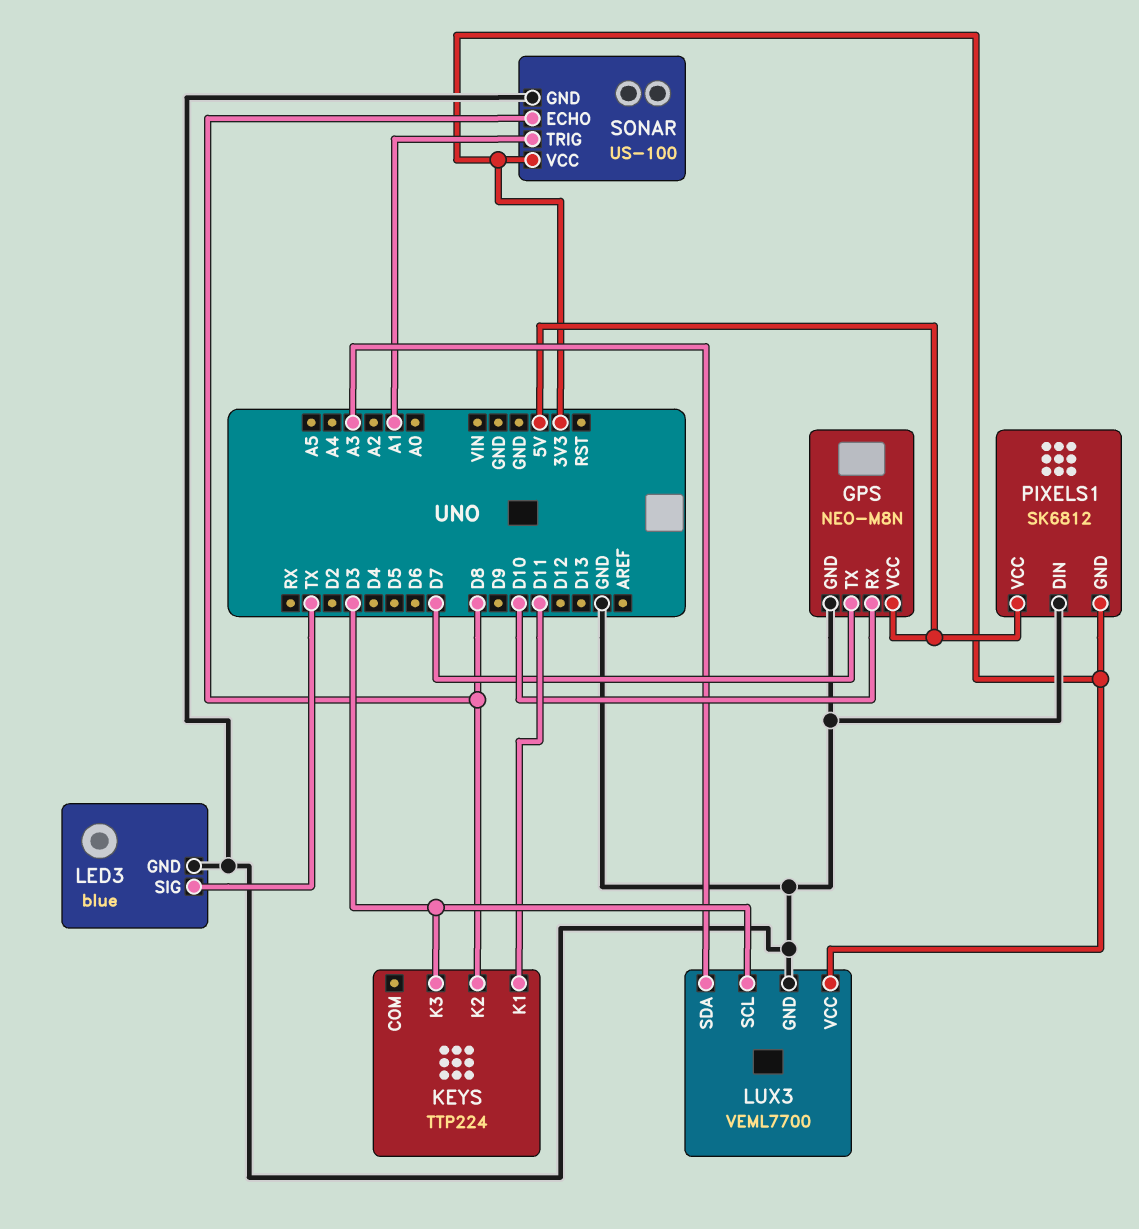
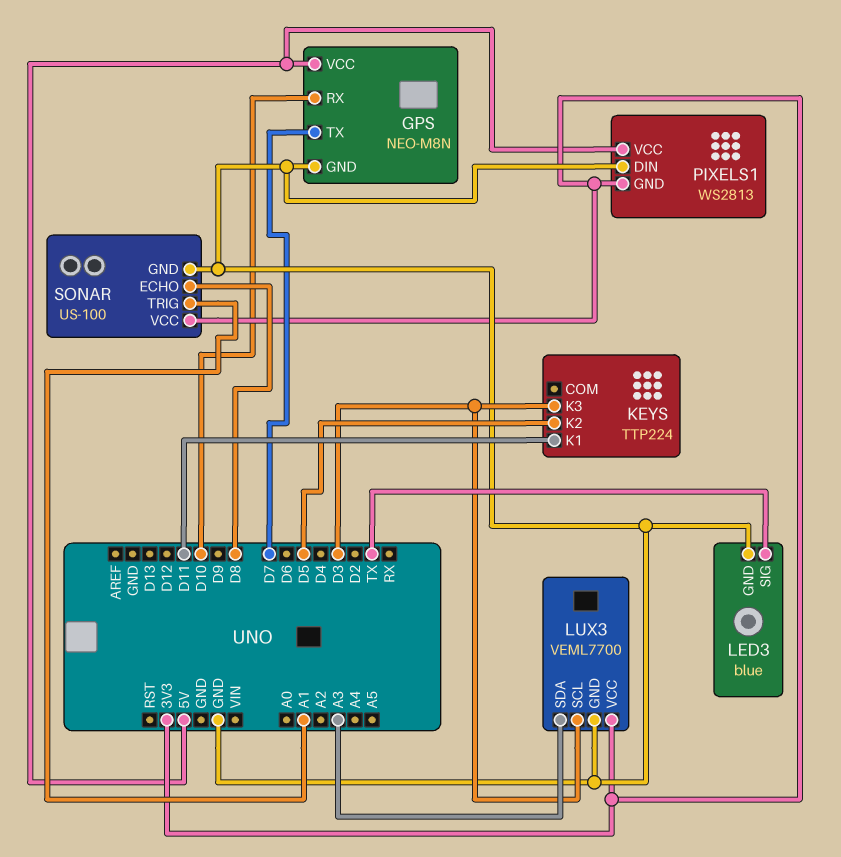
KEYS pin K2: D8 -> D5
PIXELS1: SK6812 -> WS2813

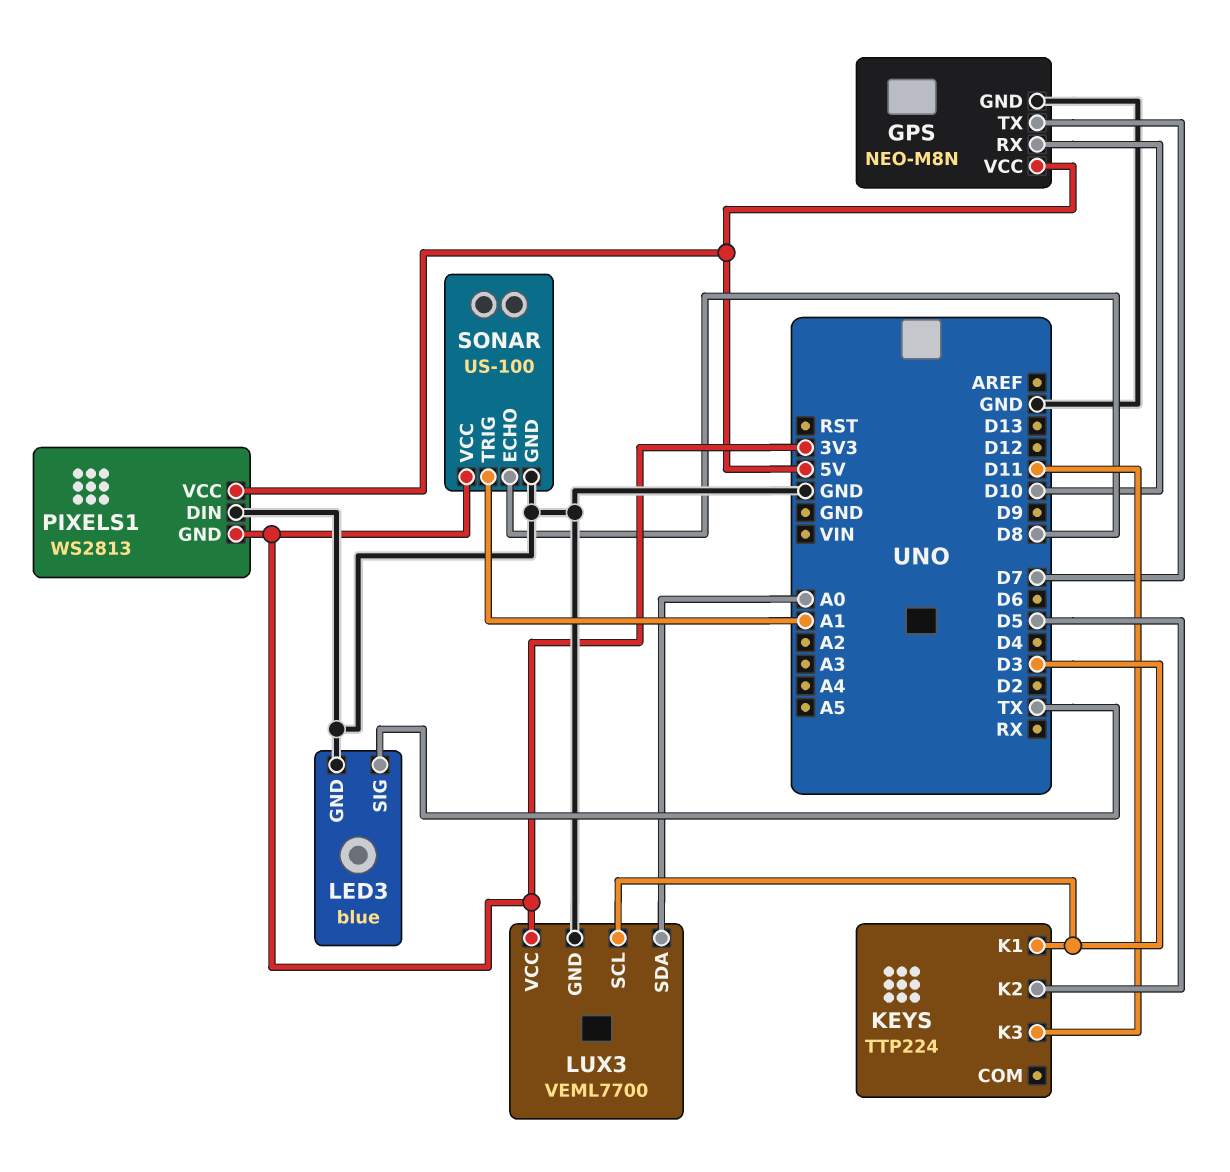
KEYS pin K1: D11 -> D3
KEYS pin K3: D3 -> D11
LUX3 pin SDA: A3 -> A0

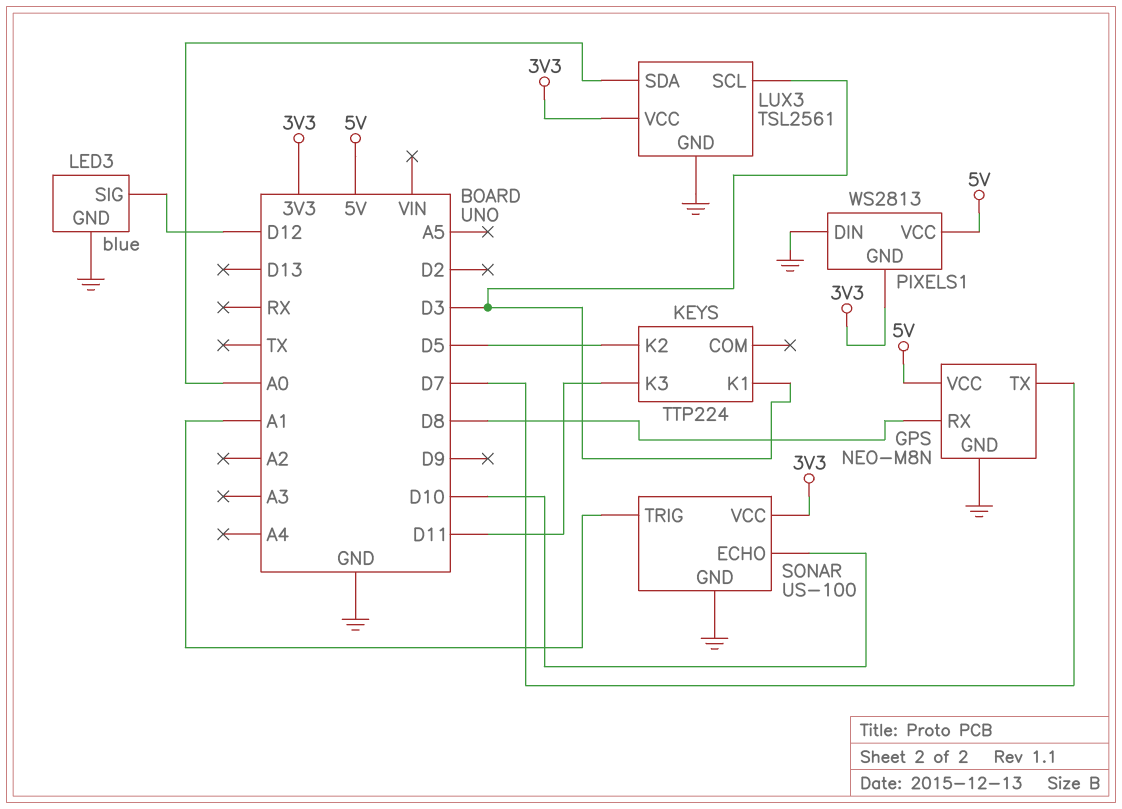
GPS pin RX: D10 -> D8
LED3 pin SIG: TX -> D12
LUX3: VEML7700 -> TSL2561
SONAR pin ECHO: D8 -> D10

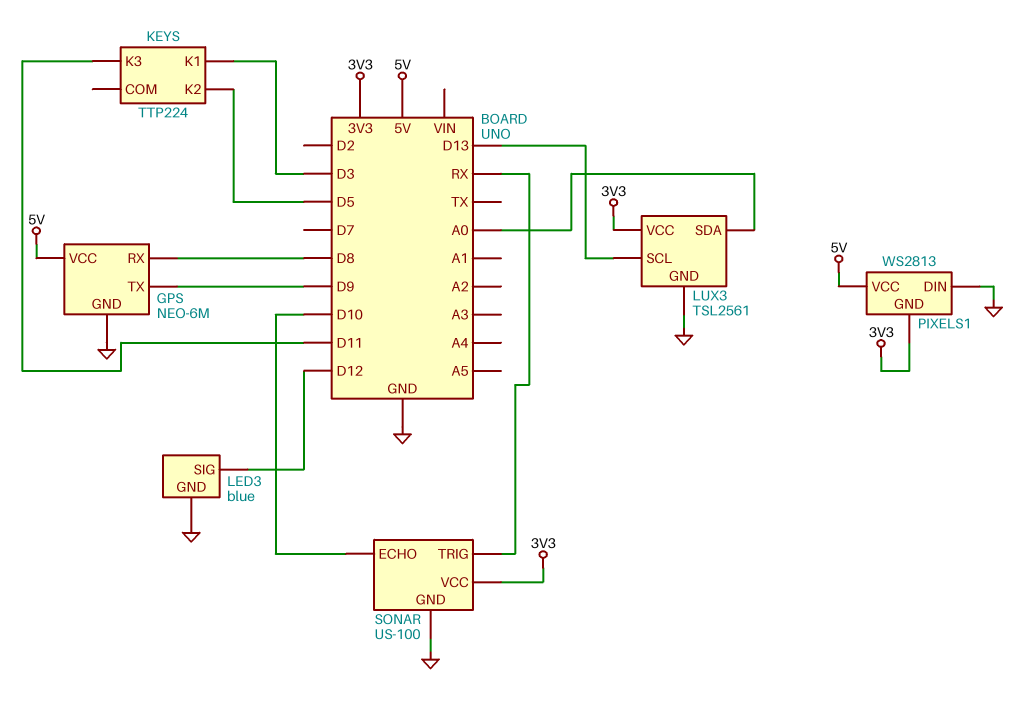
GPS: NEO-M8N -> NEO-6M
GPS pin TX: D7 -> D9
LUX3 pin SCL: D3 -> D13
SONAR pin TRIG: A1 -> RX

